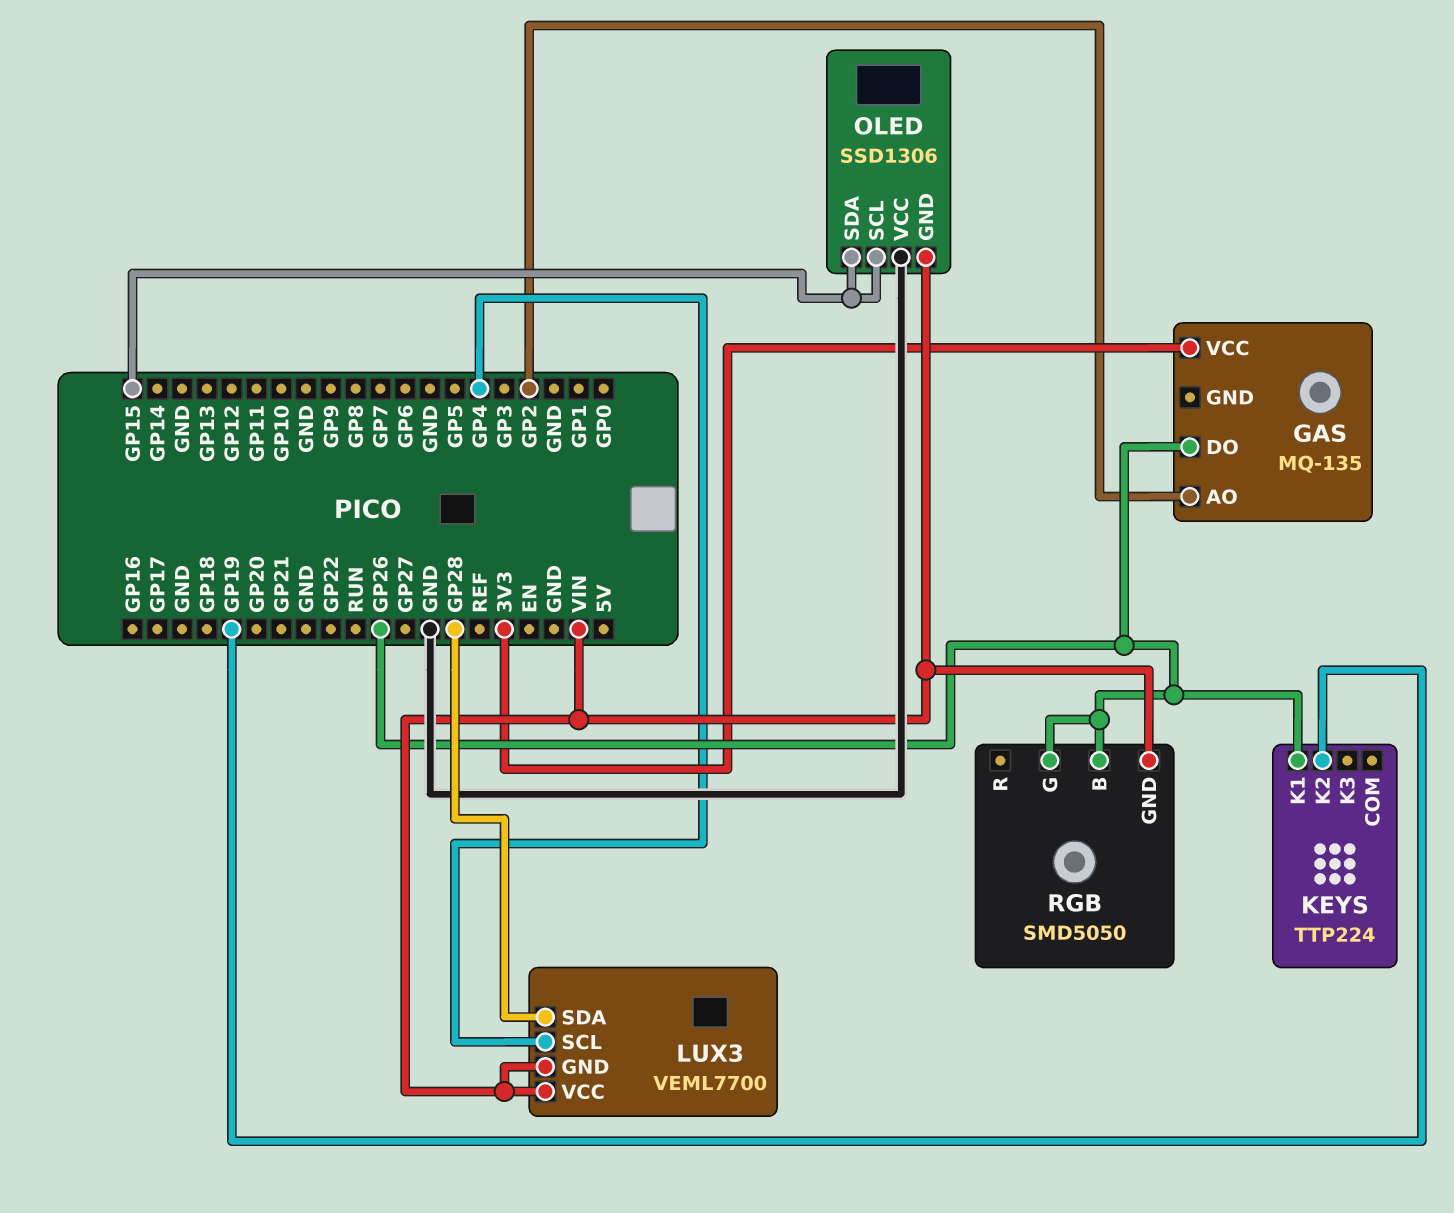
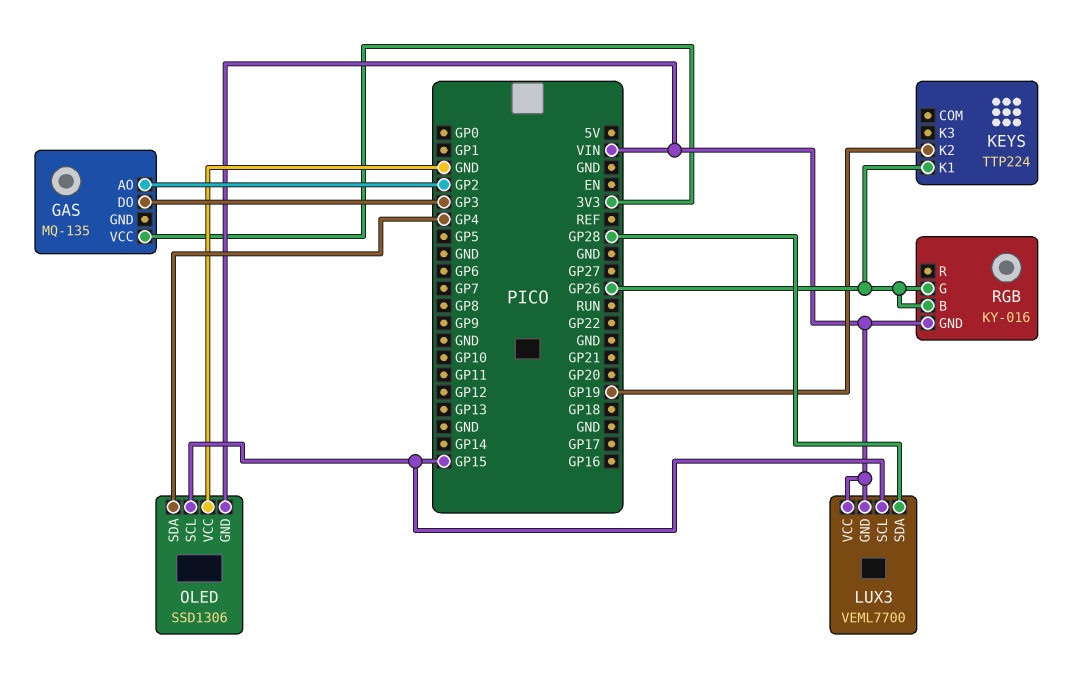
GAS pin DO: GP26 -> GP3
LUX3 pin SCL: GP4 -> GP15
OLED pin SDA: GP15 -> GP4
RGB: SMD5050 -> KY-016

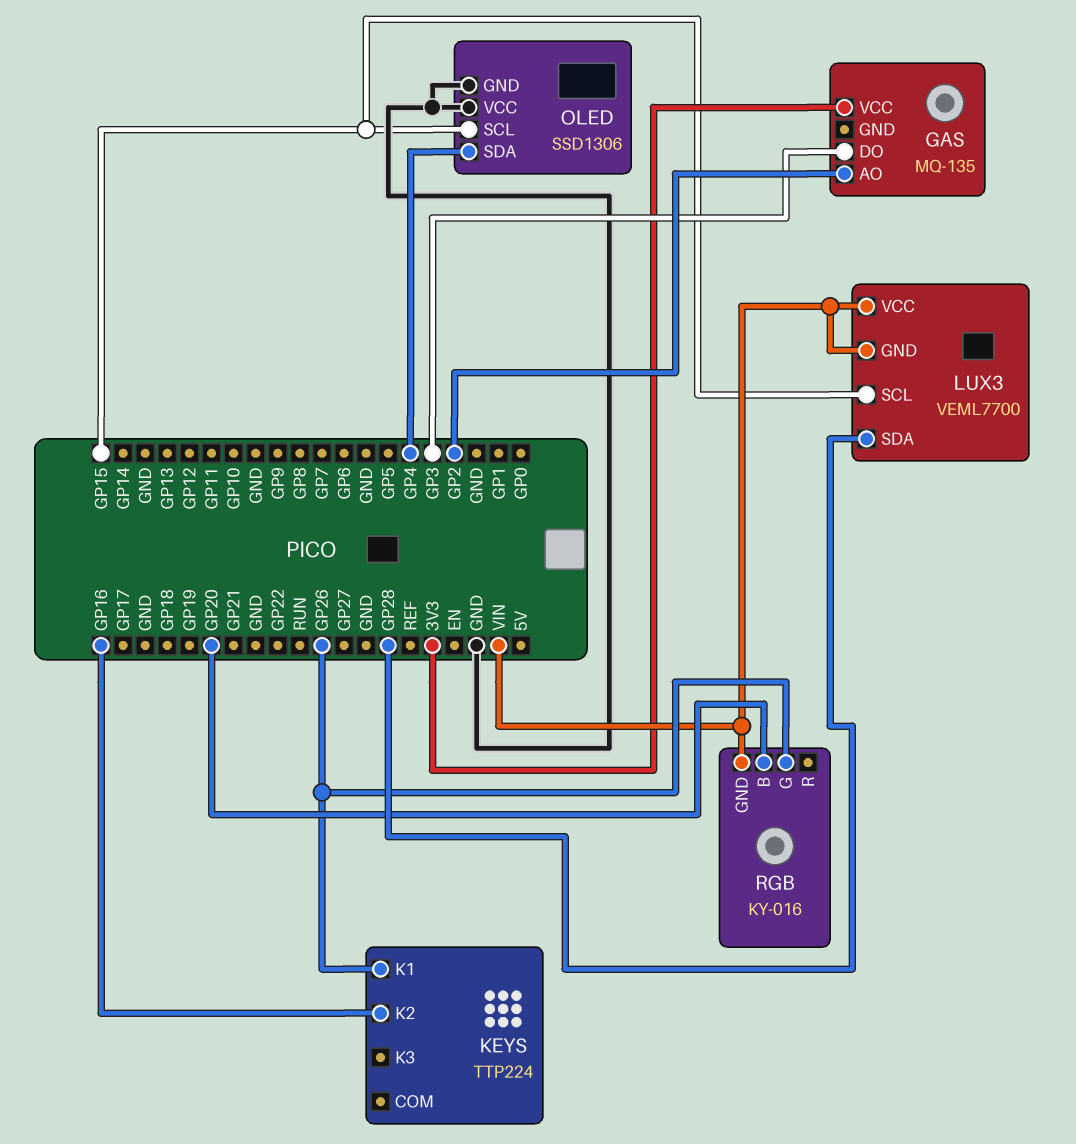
KEYS pin K2: GP19 -> GP16
OLED pin GND: VIN -> GND
RGB pin B: GP26 -> GP20

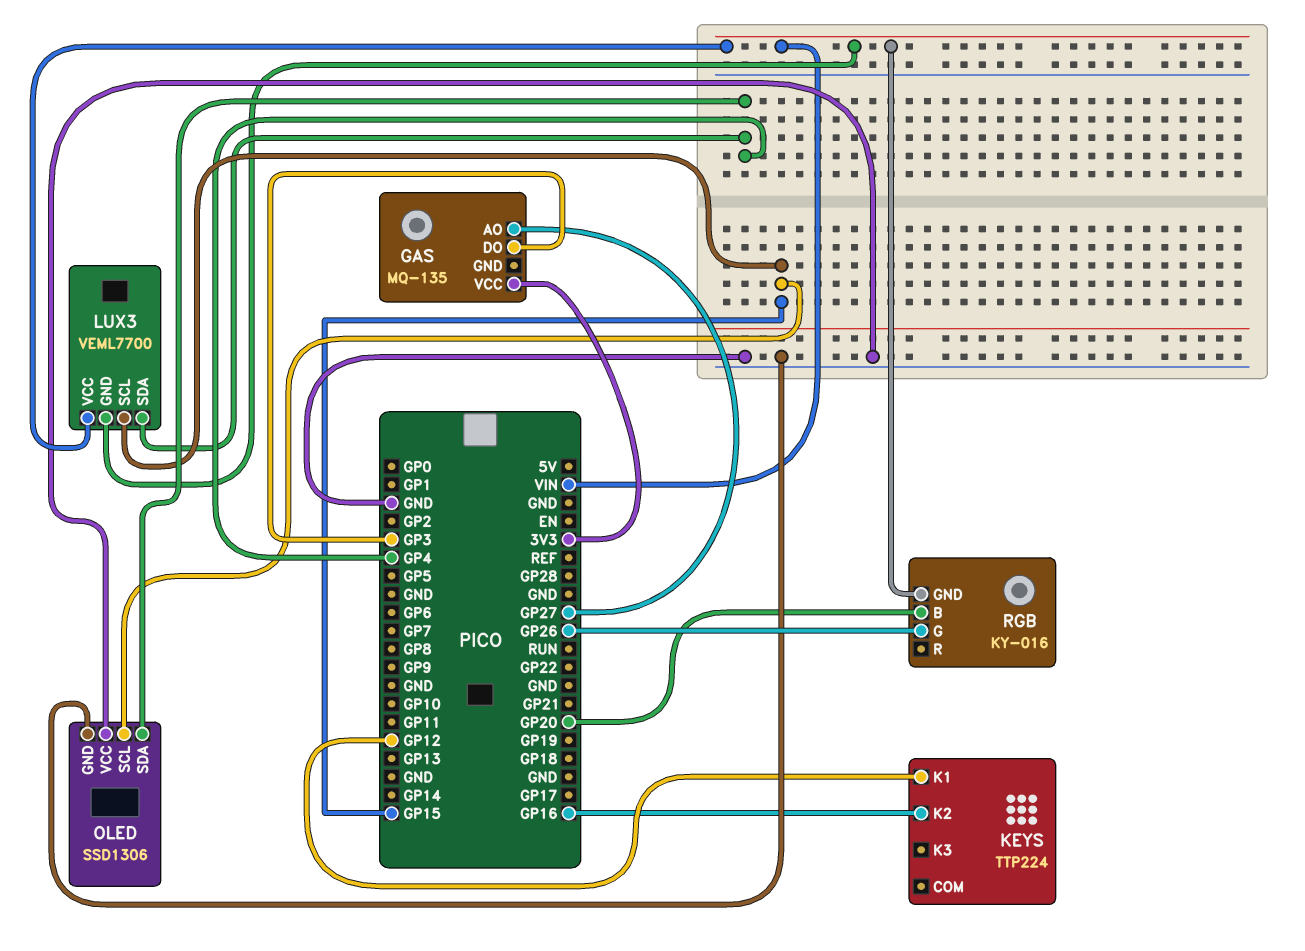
GAS pin AO: GP2 -> GP27
KEYS pin K1: GP26 -> GP12
LUX3 pin SDA: GP28 -> GP4

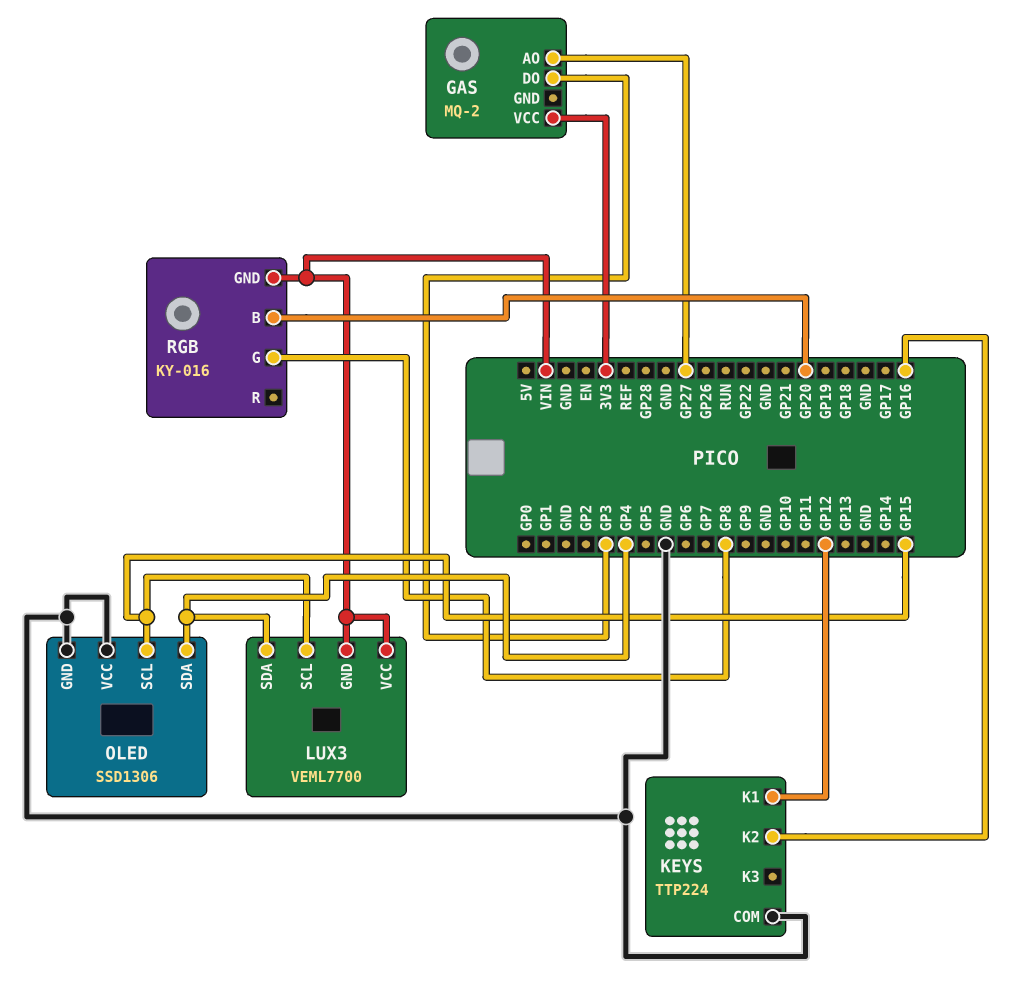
GAS: MQ-135 -> MQ-2
KEYS pin COM: none -> GND
RGB pin G: GP26 -> GP8

